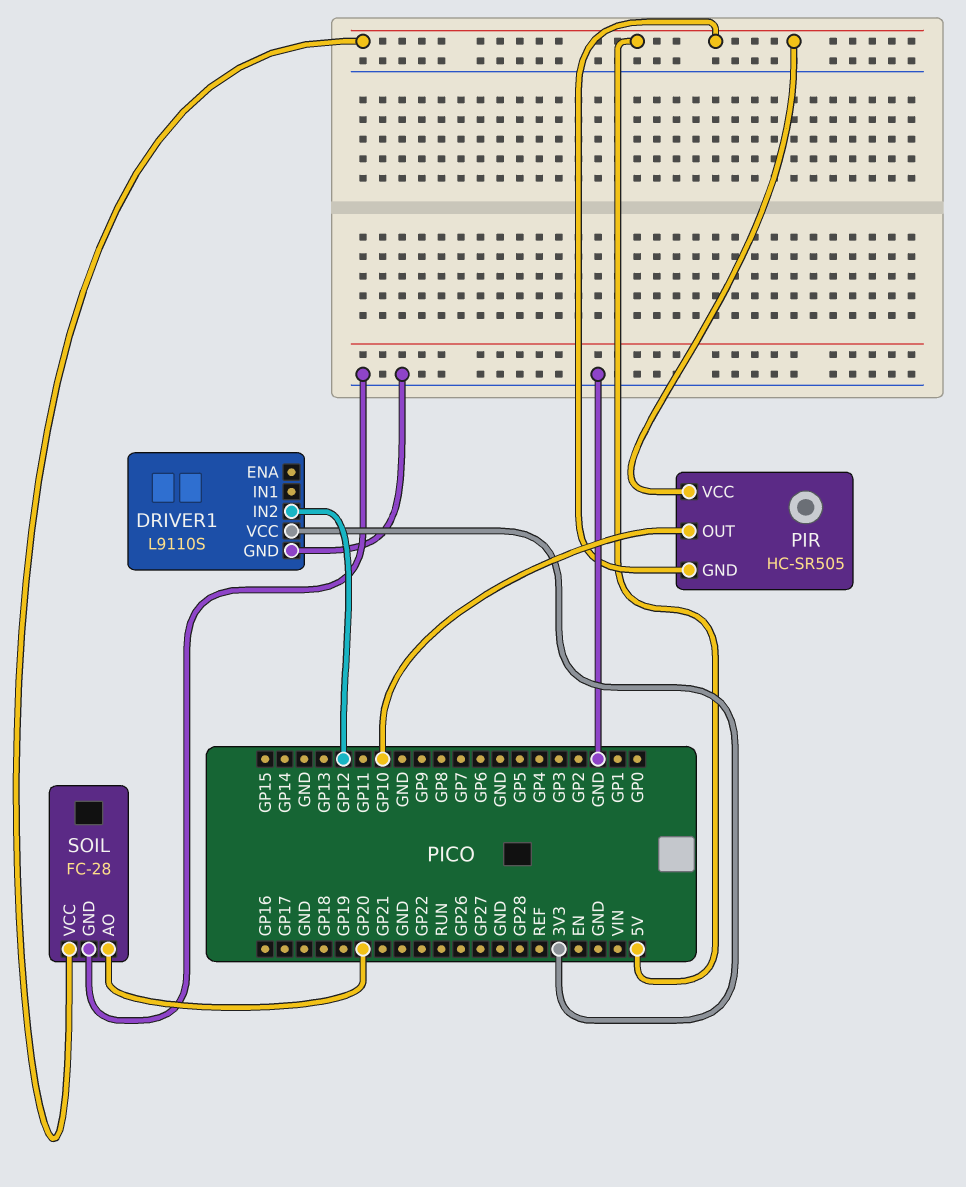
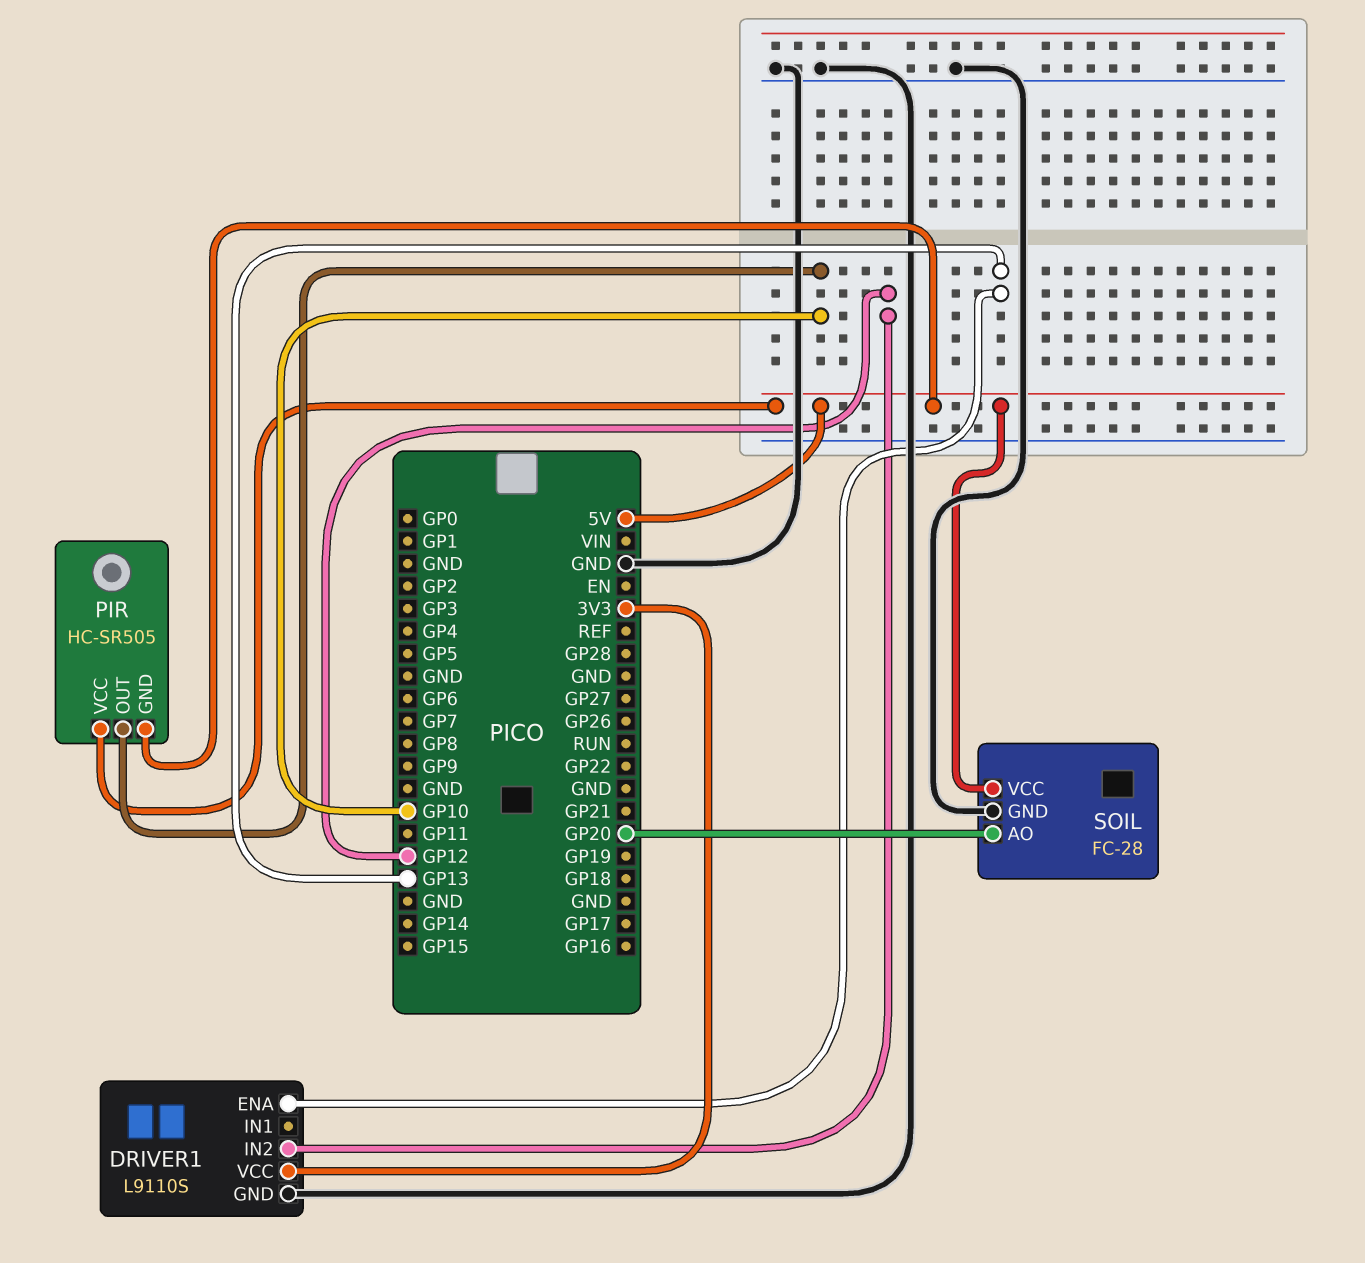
DRIVER1 pin ENA: none -> GP13

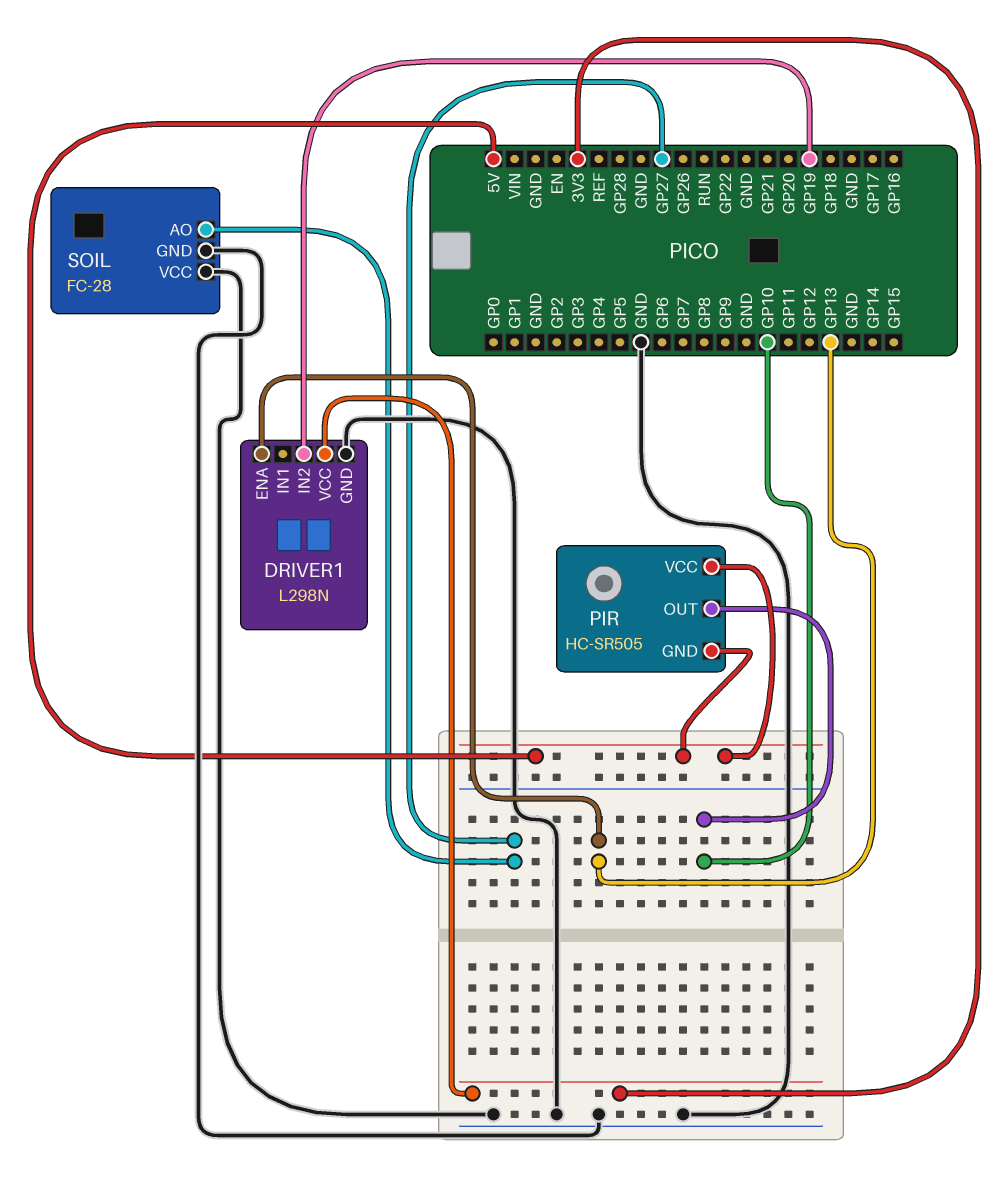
DRIVER1: L9110S -> L298N
DRIVER1 pin IN2: GP12 -> GP19
SOIL pin AO: GP20 -> GP27
SOIL pin VCC: 5V -> GND

